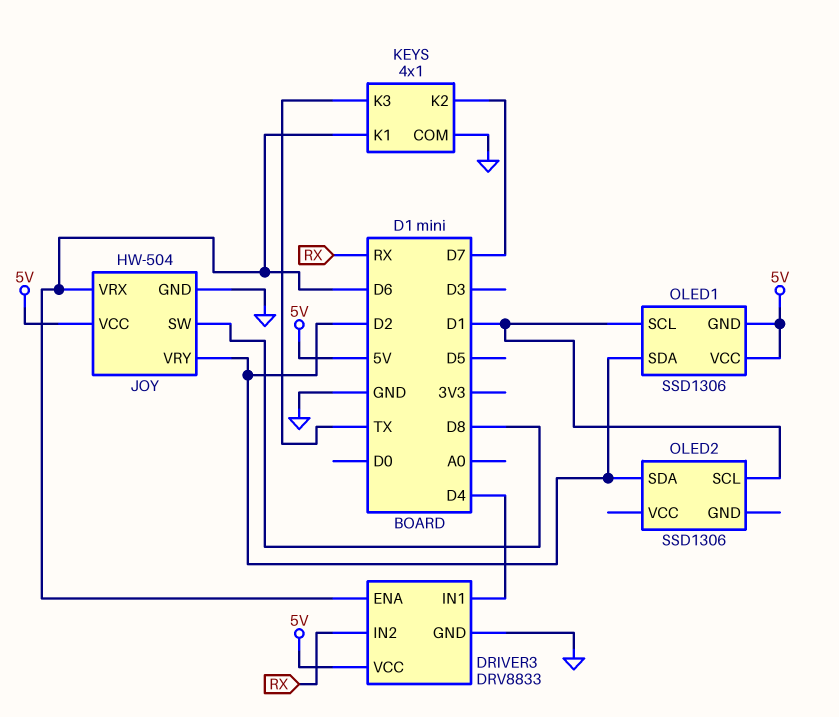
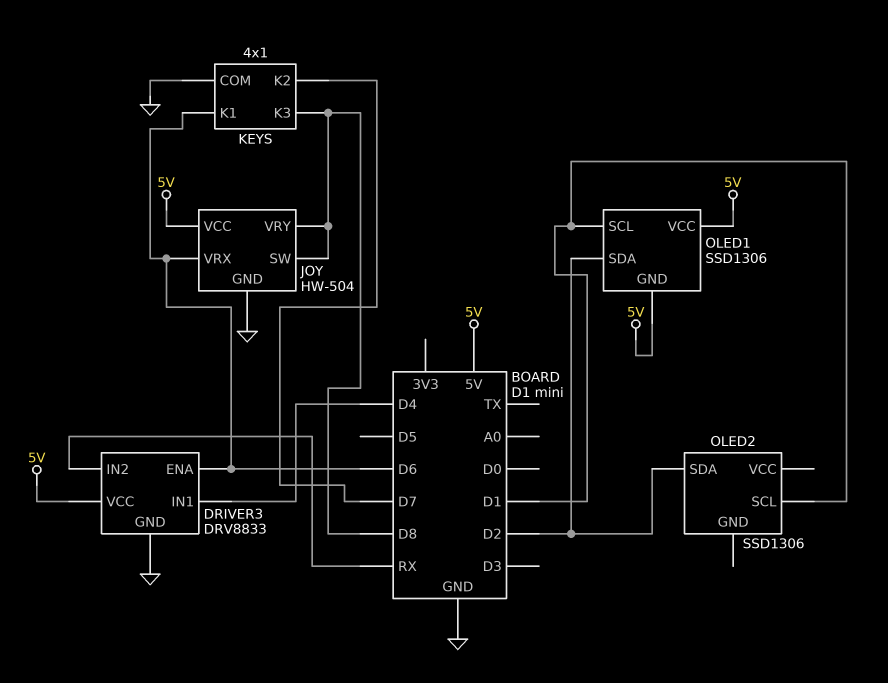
JOY pin VRY: D2 -> D8
KEYS pin K3: TX -> D8

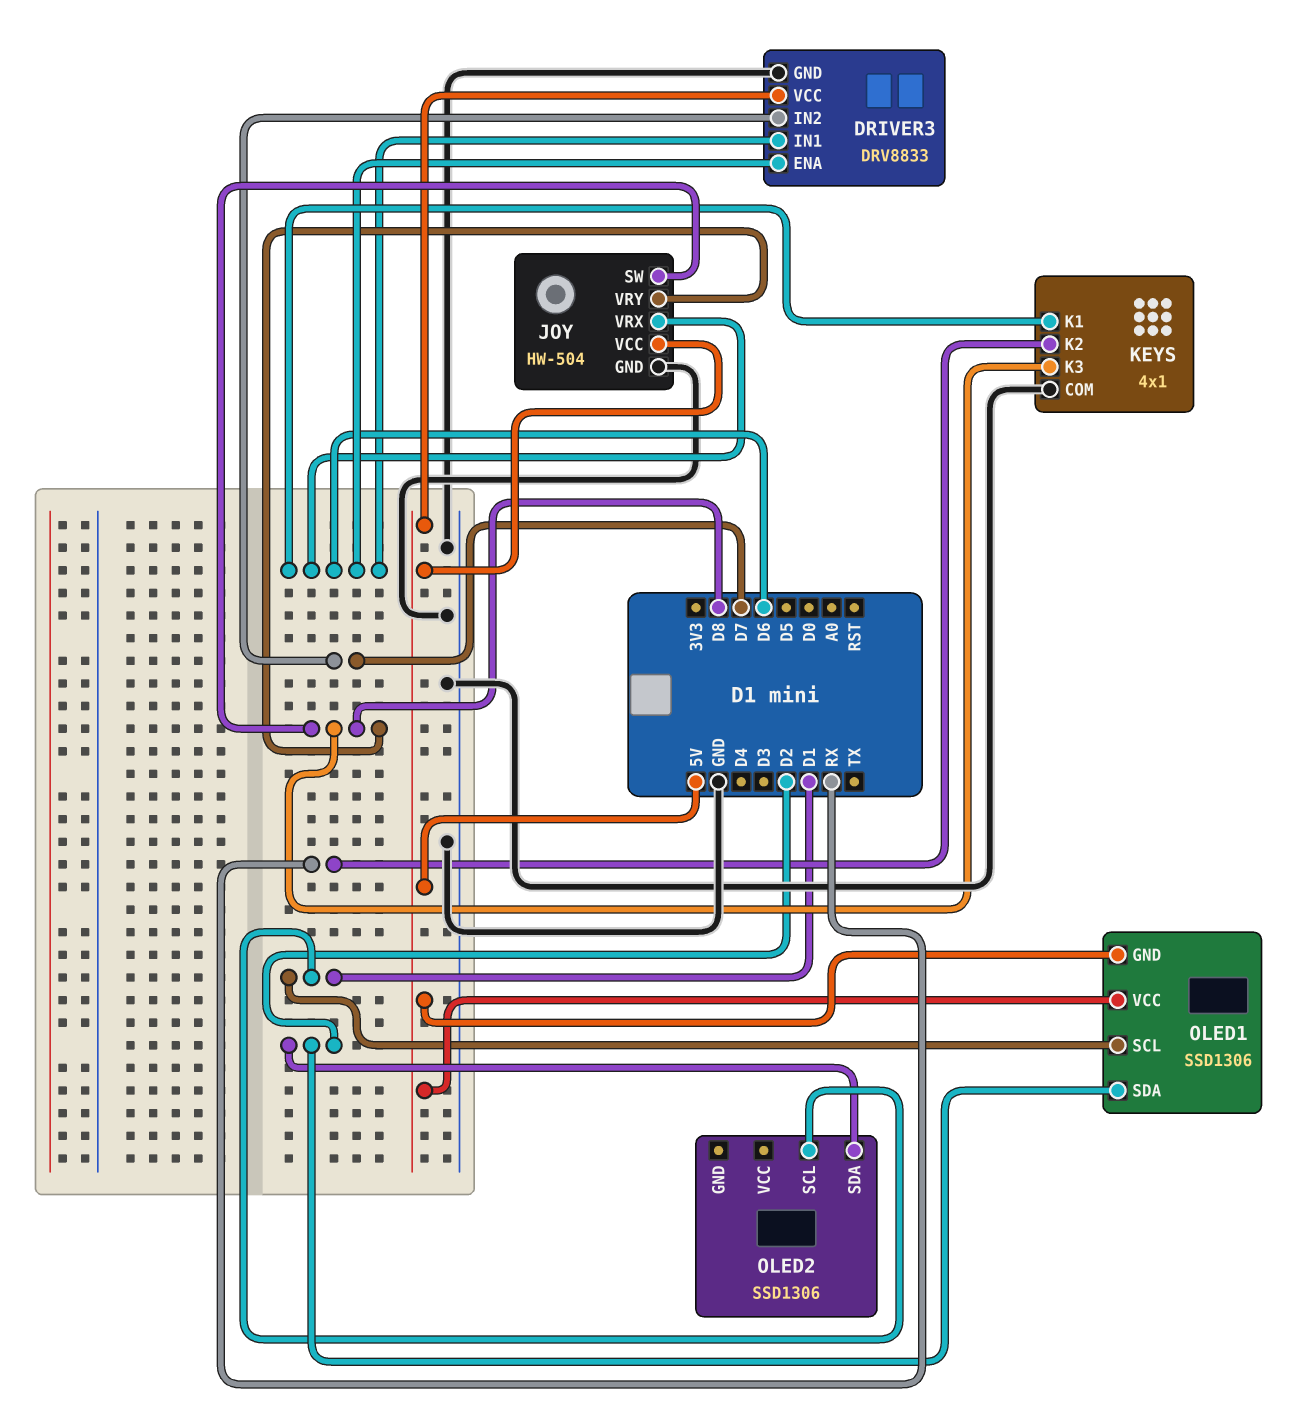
DRIVER3 pin IN1: D4 -> D6
DRIVER3 pin IN2: RX -> D7
KEYS pin K2: D7 -> RX

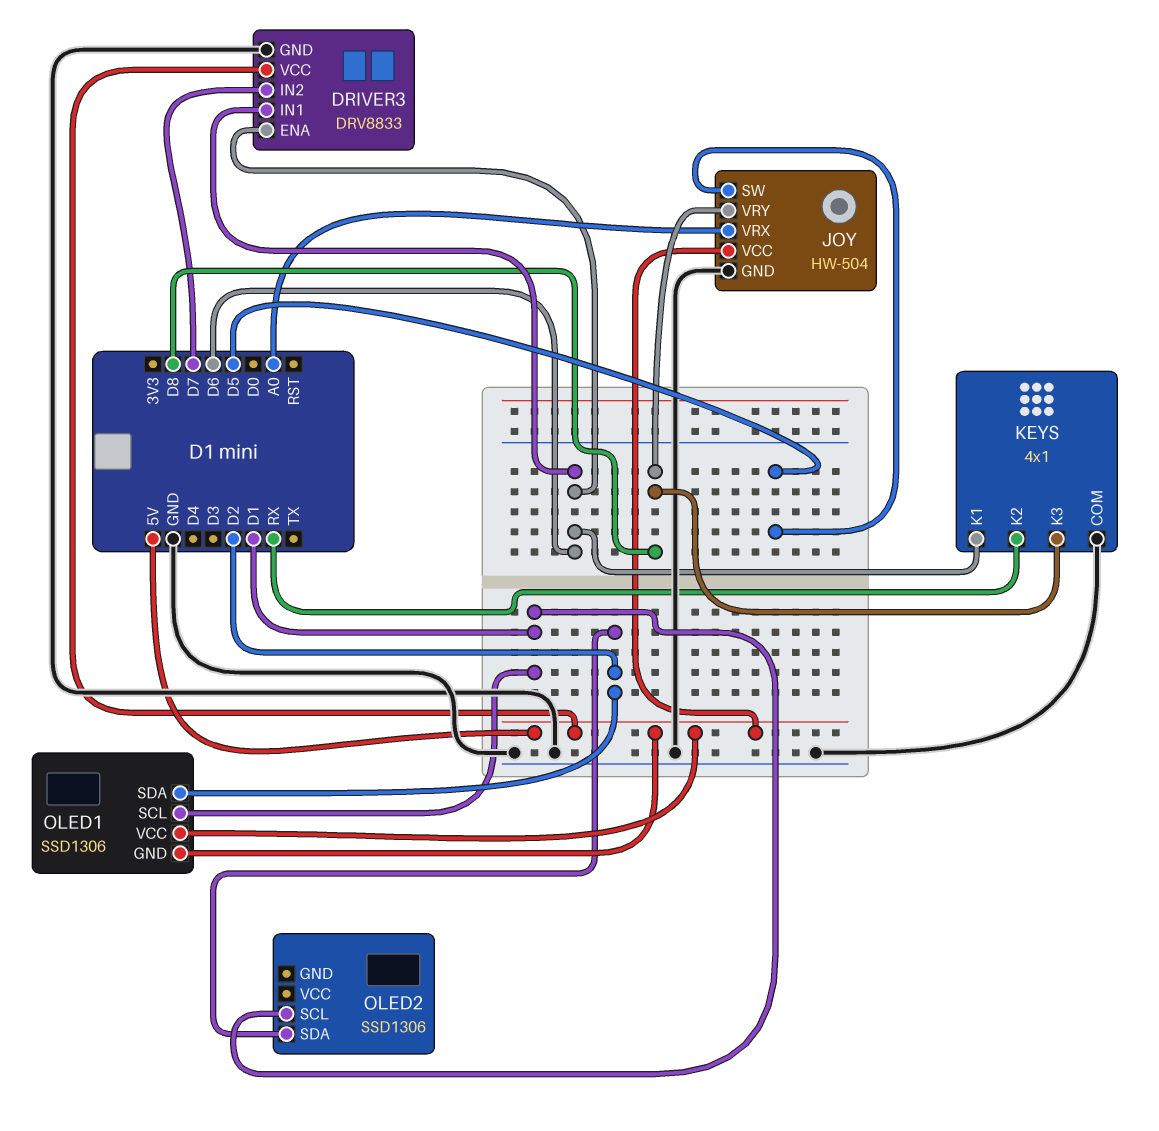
JOY pin SW: D8 -> D5
JOY pin VRX: D6 -> A0

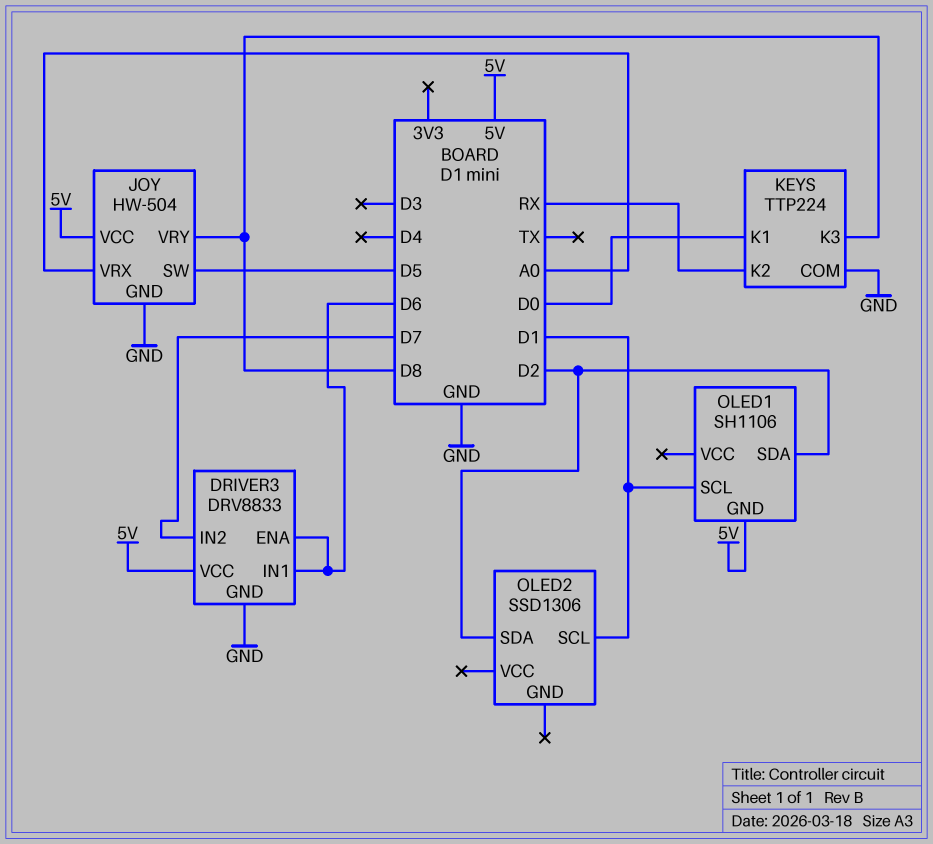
KEYS: 4x1 -> TTP224
KEYS pin K1: D6 -> D0
OLED1: SSD1306 -> SH1106
OLED1 pin VCC: 5V -> none

